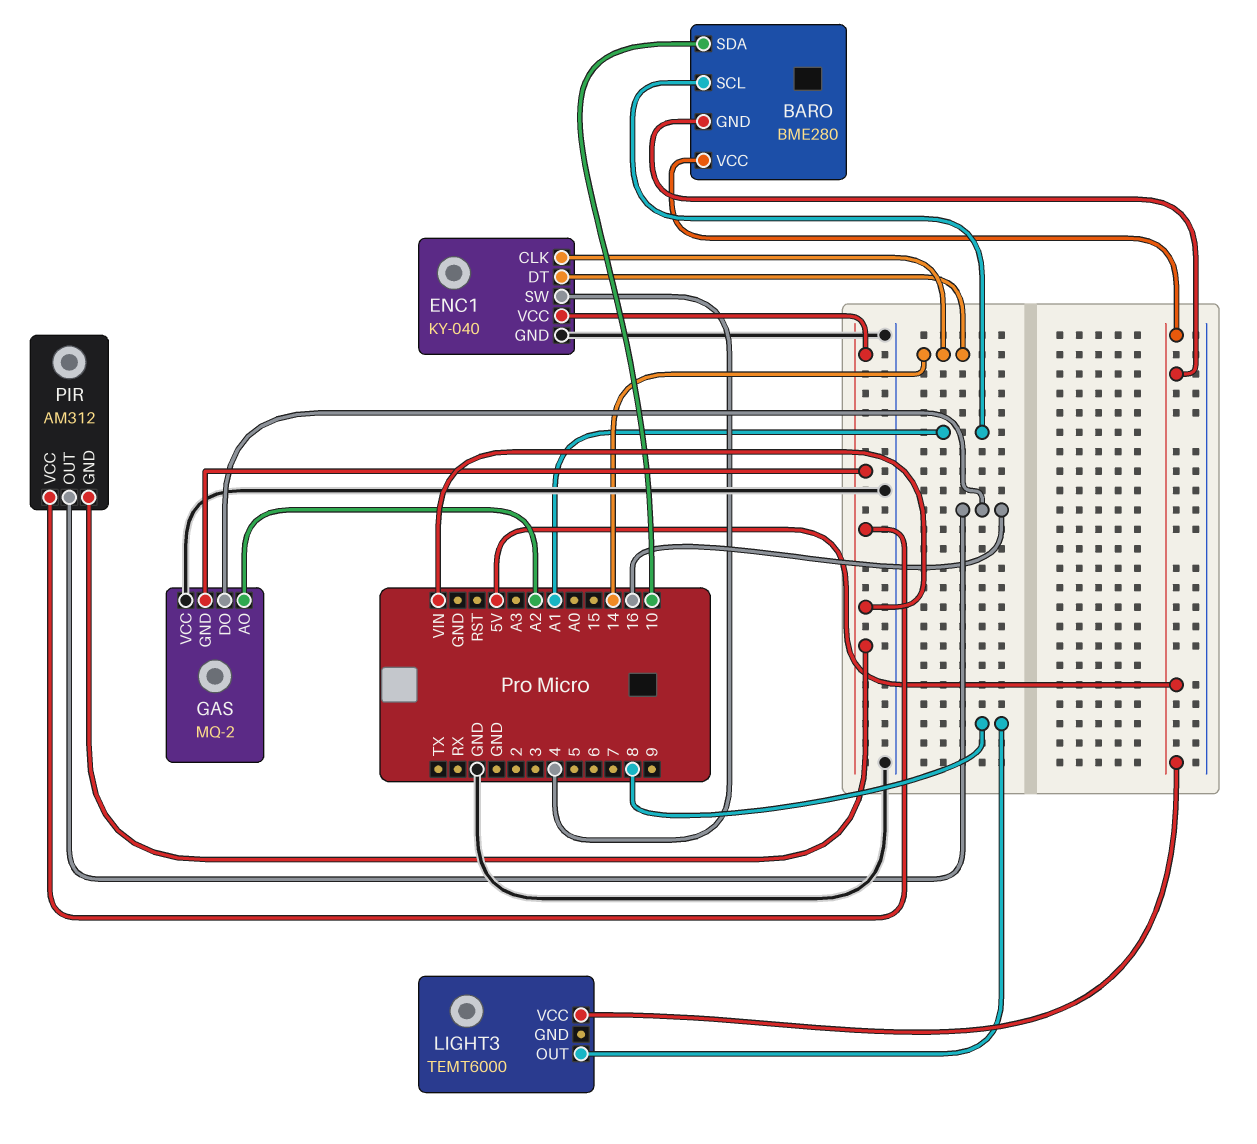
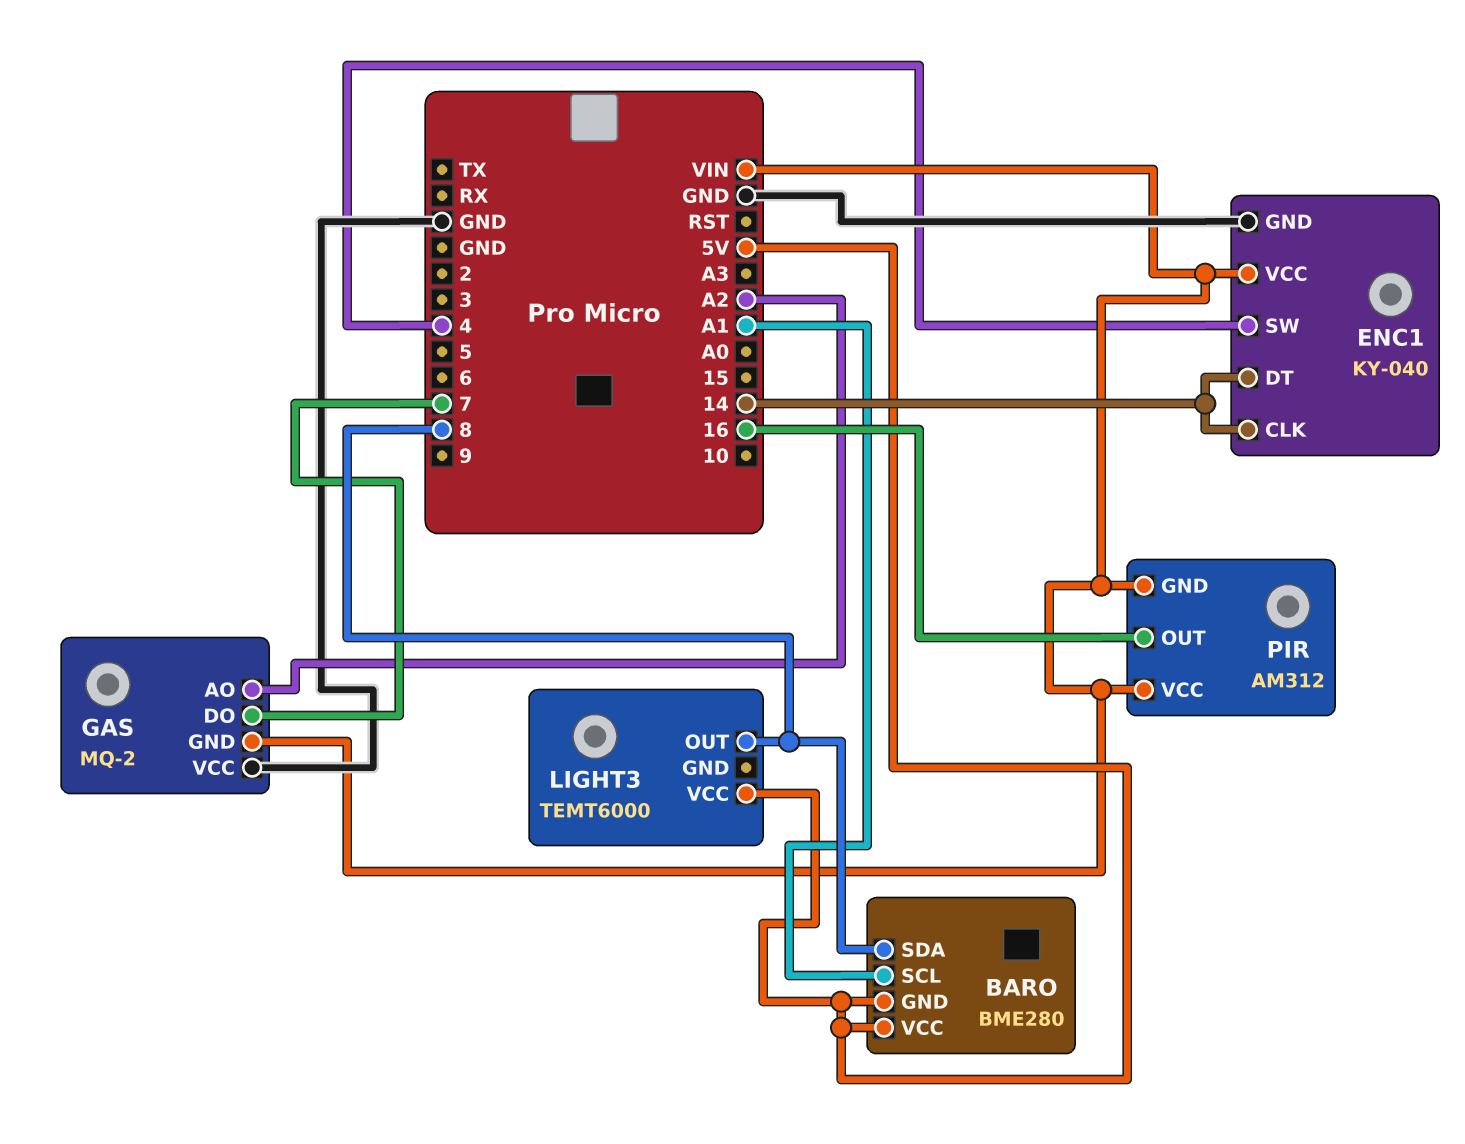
BARO pin SDA: 10 -> 8
GAS pin DO: 16 -> 7

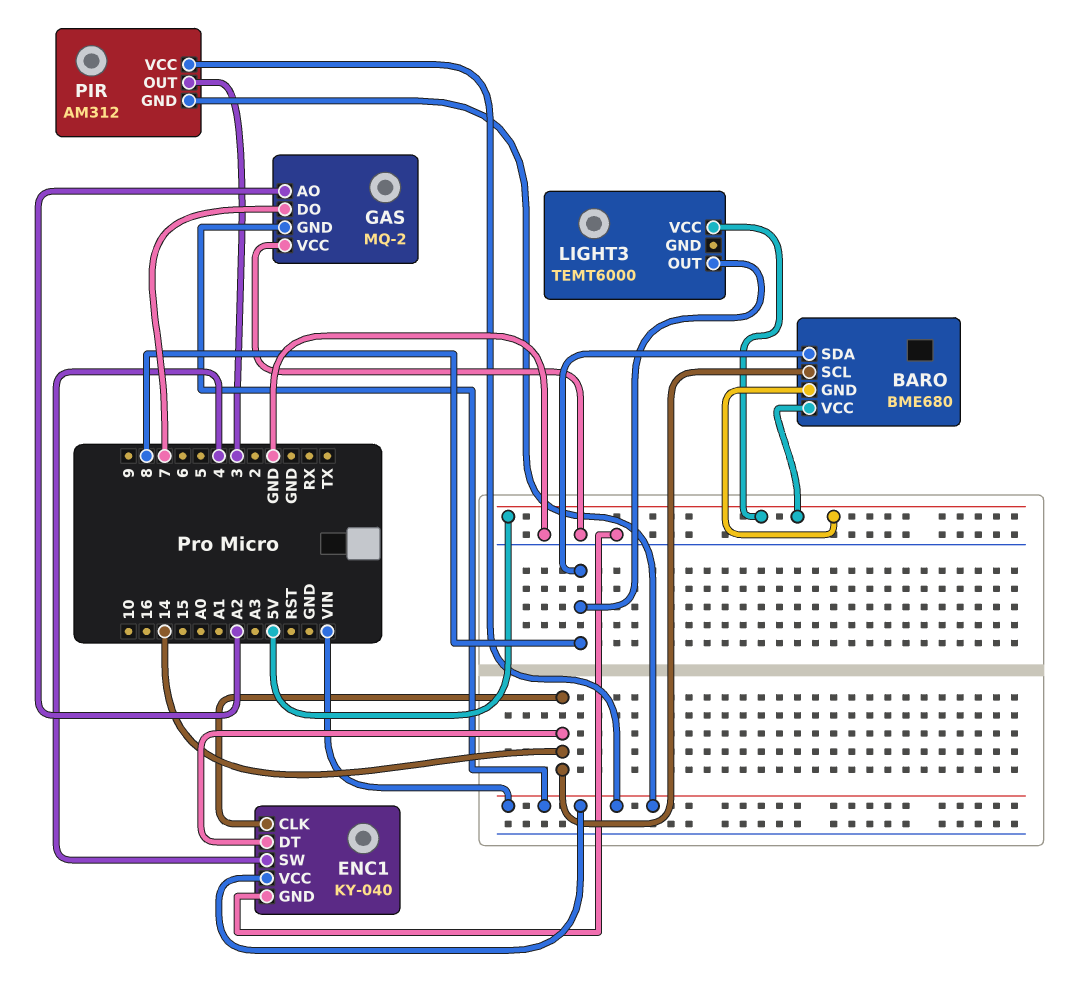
BARO: BME280 -> BME680
BARO pin SCL: A1 -> 14
PIR pin OUT: 16 -> 3

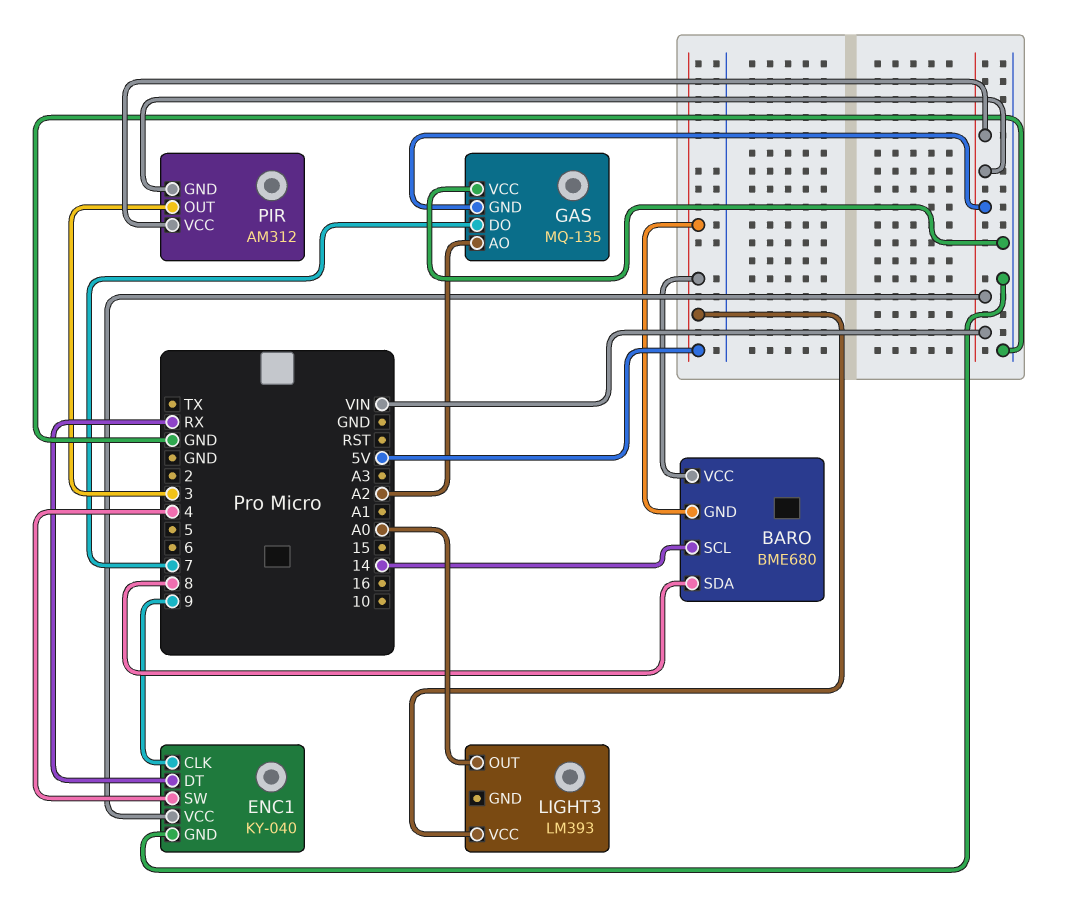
ENC1 pin CLK: 14 -> 9
ENC1 pin DT: 14 -> RX
GAS: MQ-2 -> MQ-135
LIGHT3: TEMT6000 -> LM393
LIGHT3 pin OUT: 8 -> A0

